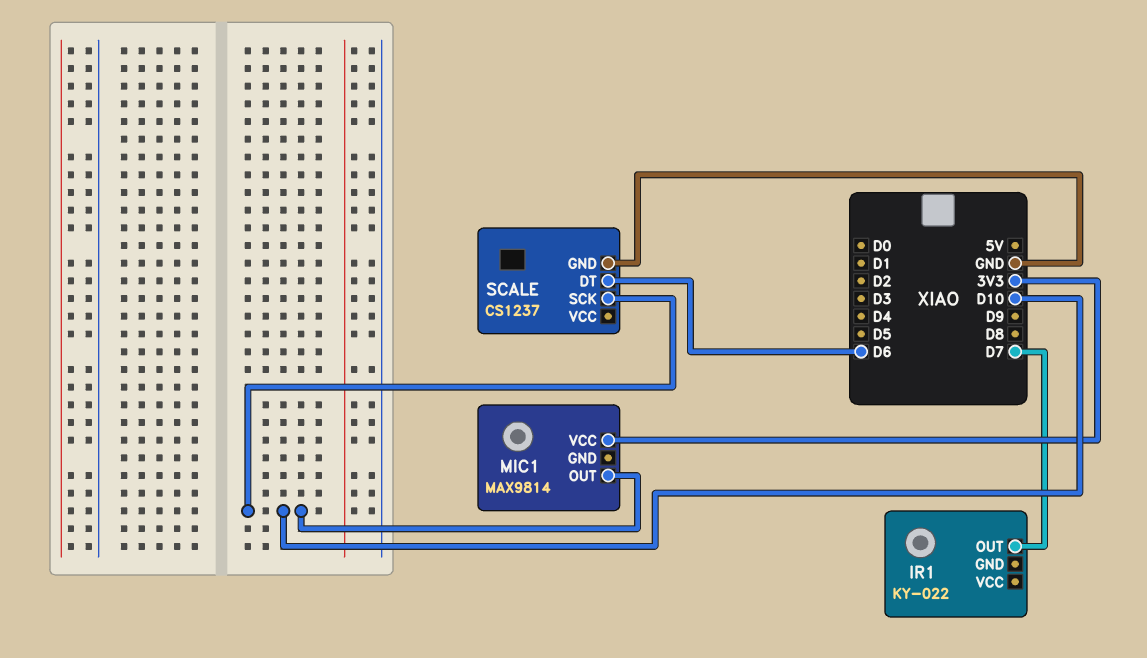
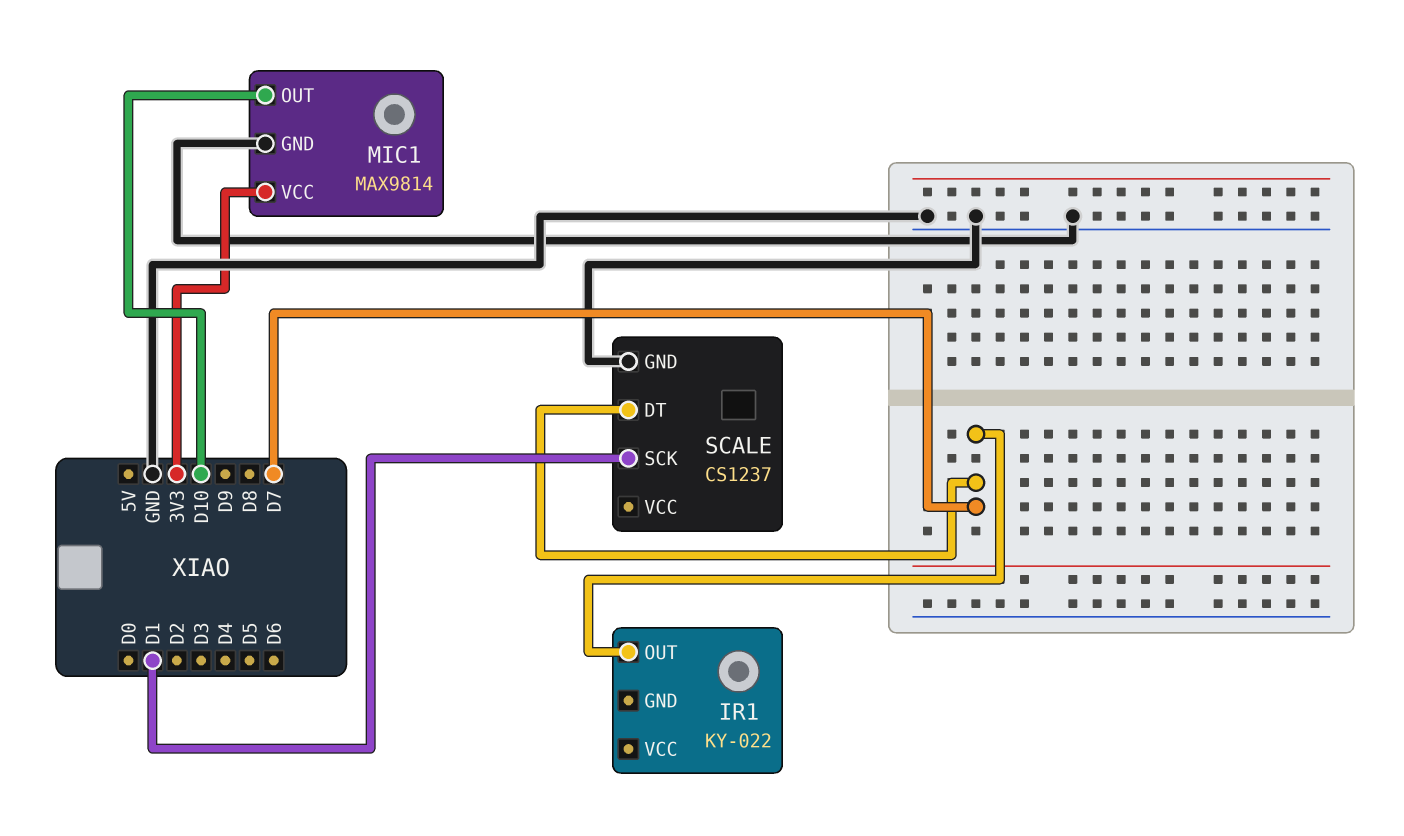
MIC1 pin GND: none -> GND
SCALE pin DT: D6 -> D7
SCALE pin SCK: D10 -> D1

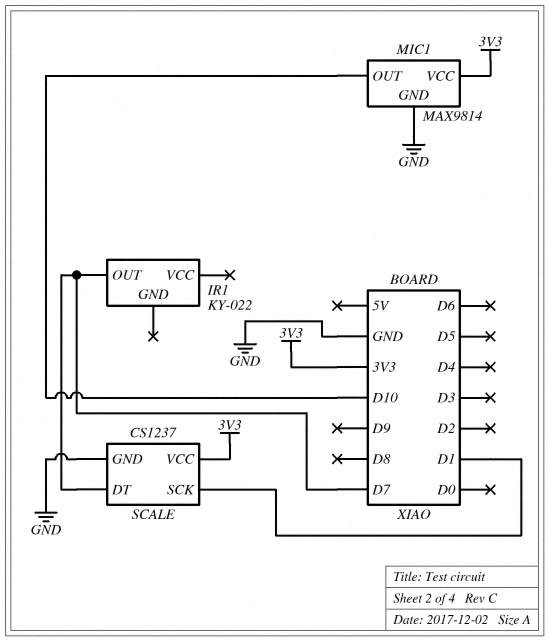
SCALE pin VCC: none -> 3V3

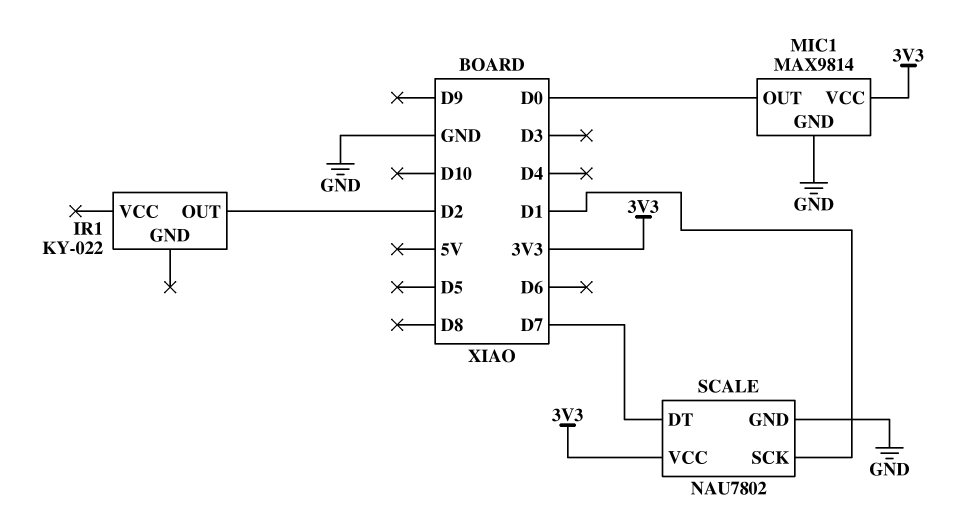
IR1 pin OUT: D7 -> D2
MIC1 pin OUT: D10 -> D0
SCALE: CS1237 -> NAU7802

